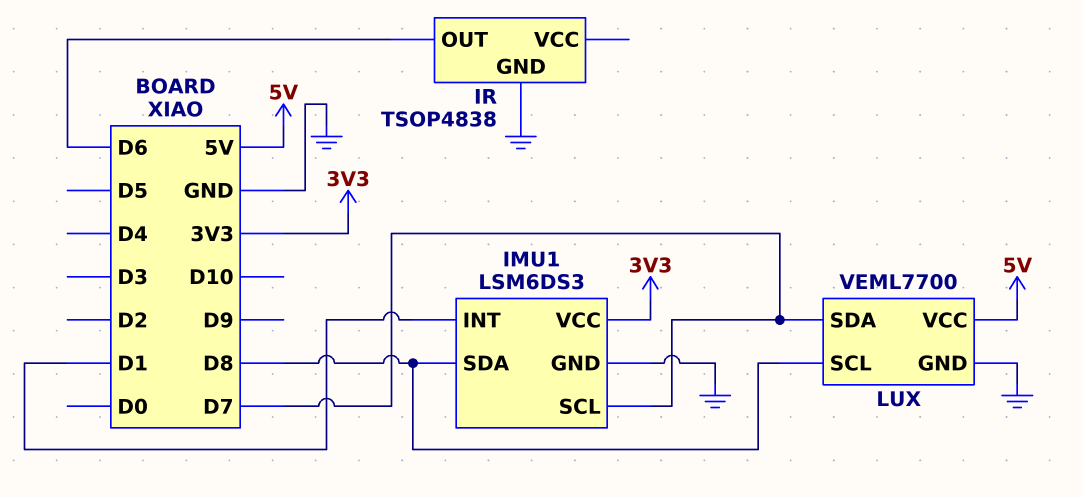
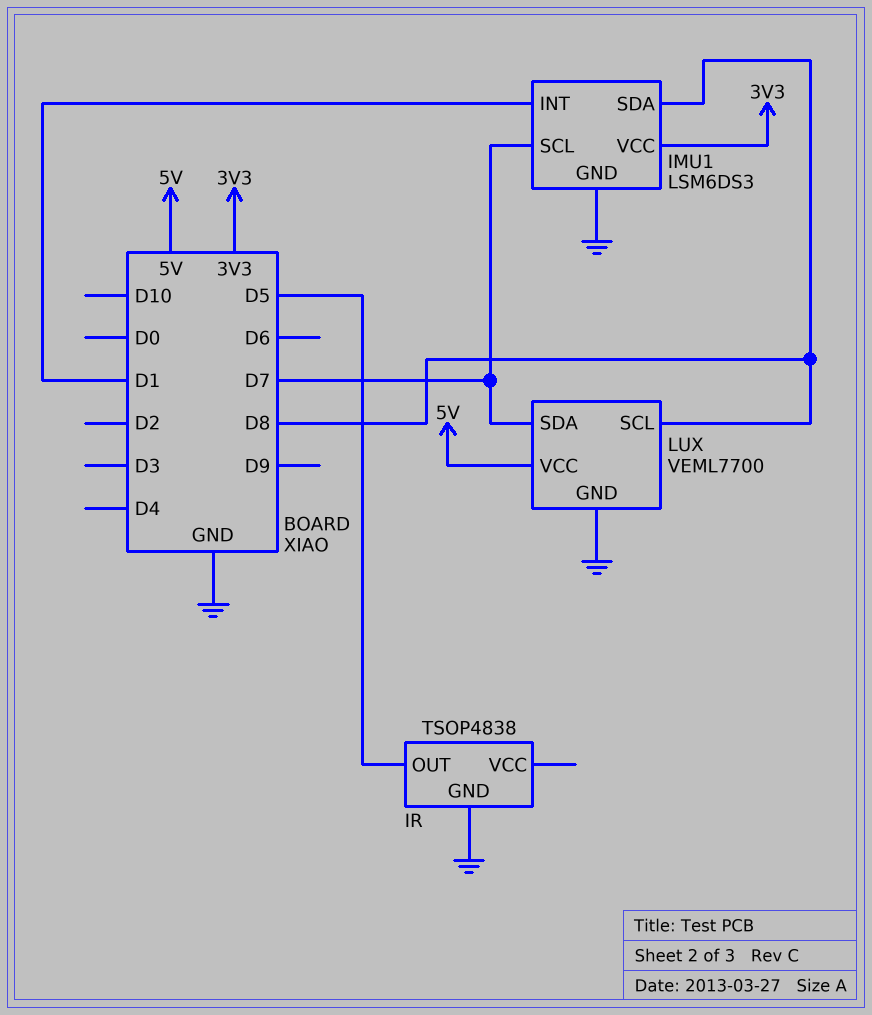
IR pin OUT: D6 -> D5

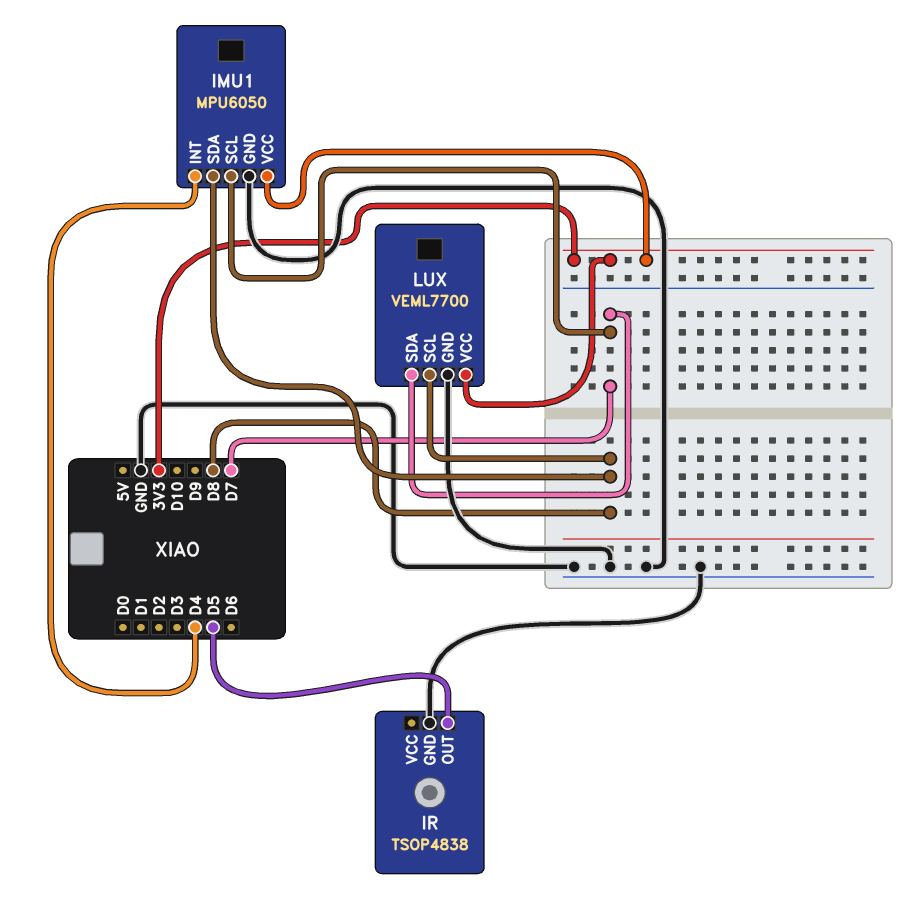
IMU1: LSM6DS3 -> MPU6050
IMU1 pin INT: D1 -> D4
LUX pin VCC: 5V -> 3V3

